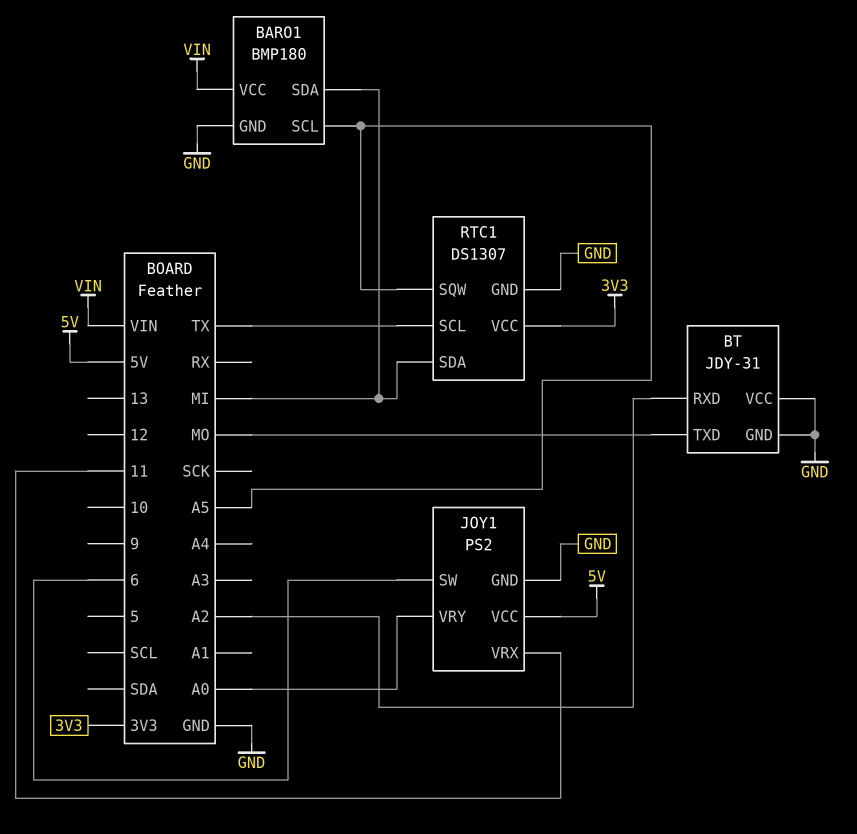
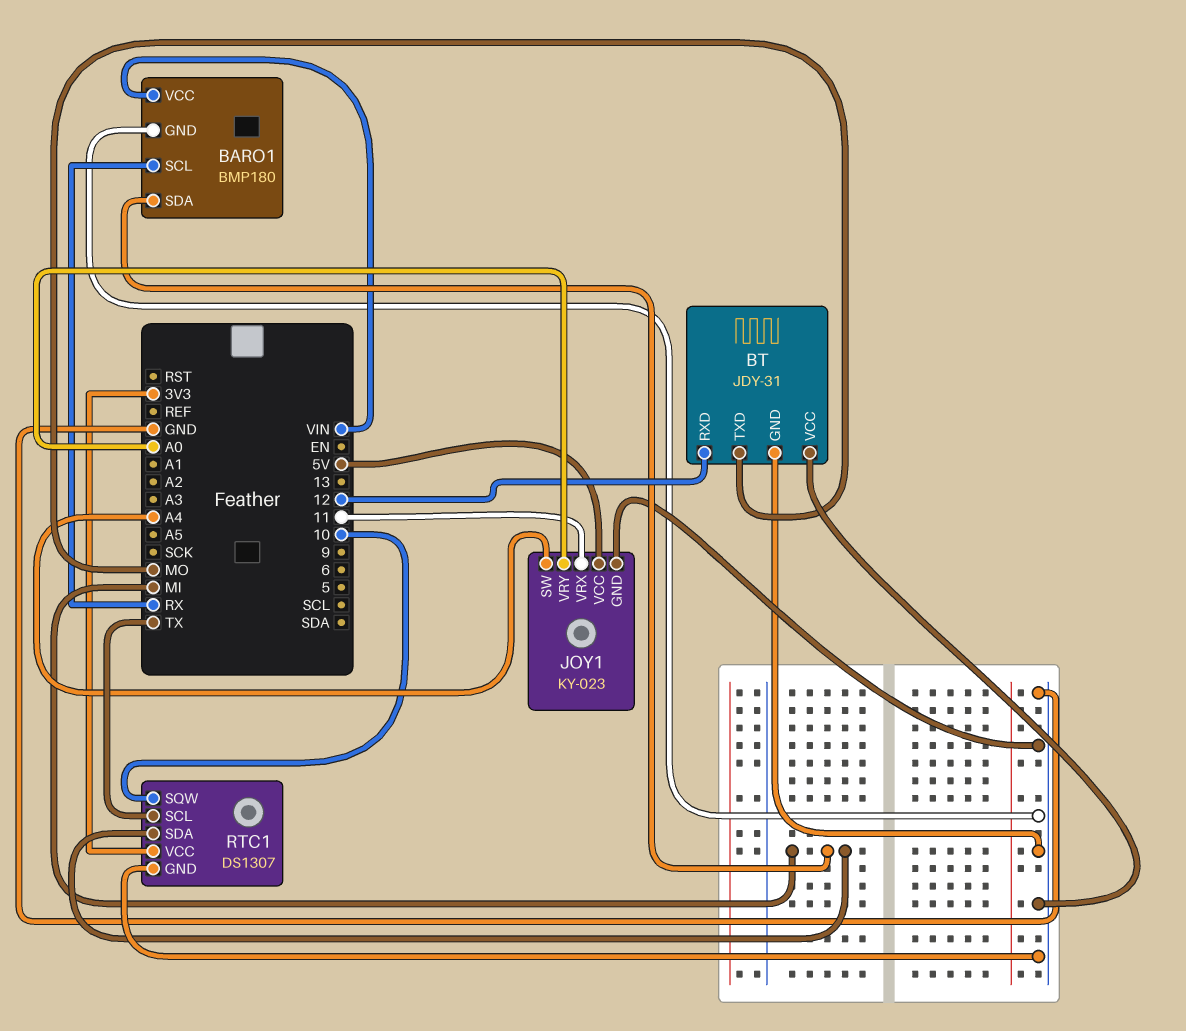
BARO1 pin SCL: A5 -> RX
BT pin RXD: A2 -> 12
JOY1: PS2 -> KY-023
JOY1 pin SW: 6 -> A4
RTC1 pin SQW: A5 -> 10

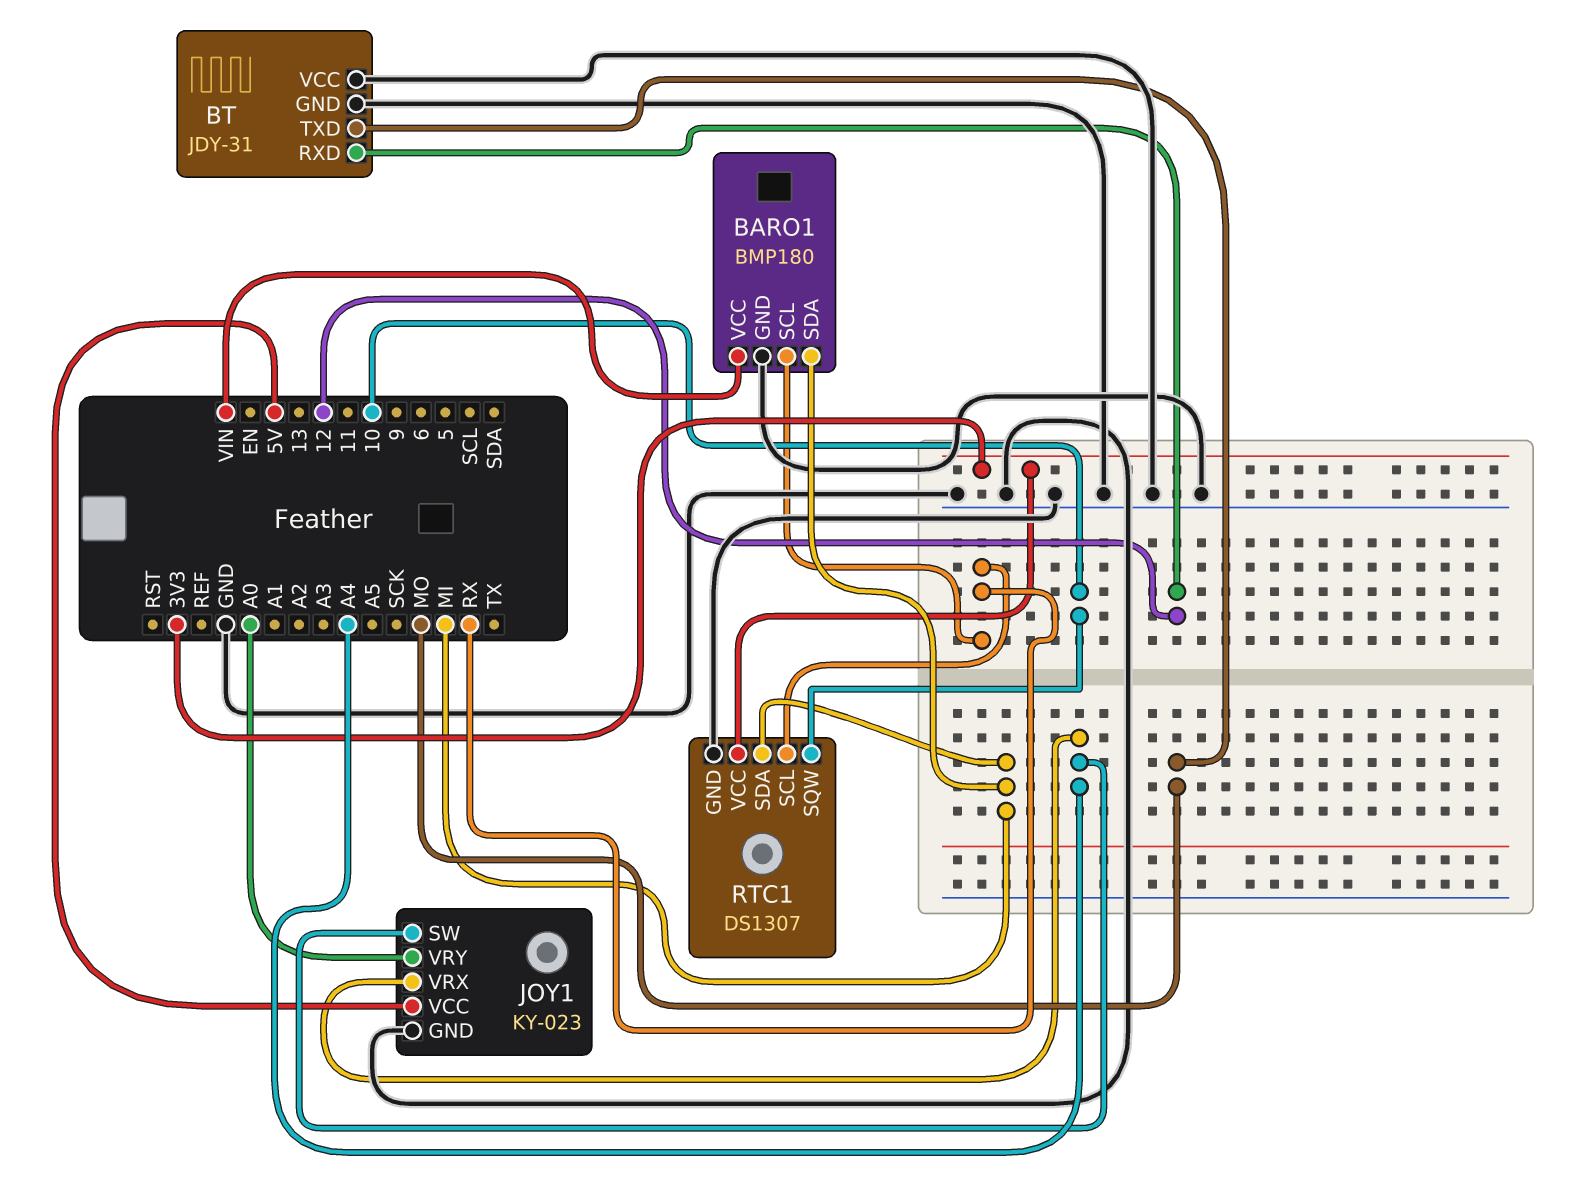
JOY1 pin VRX: 11 -> A4
RTC1 pin SCL: TX -> RX

